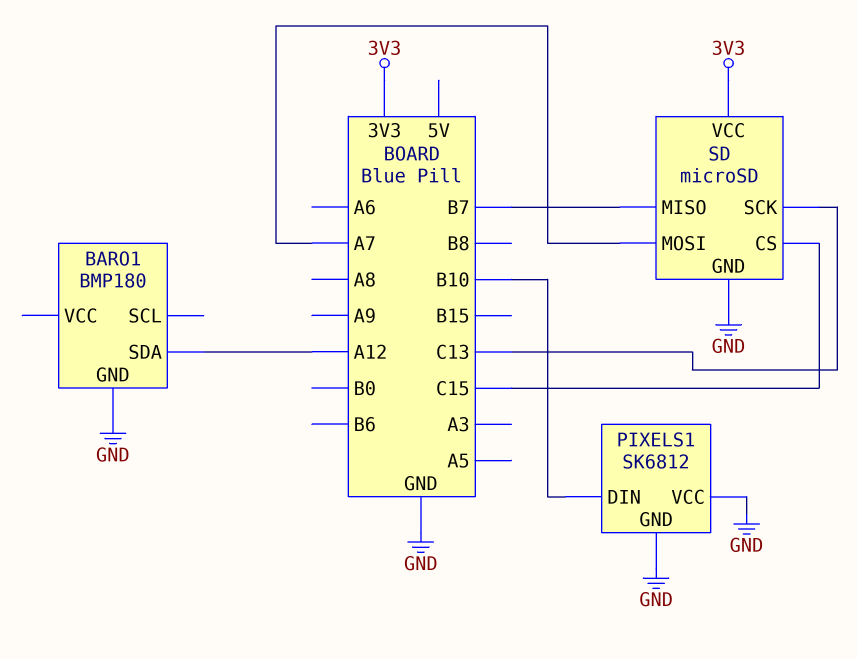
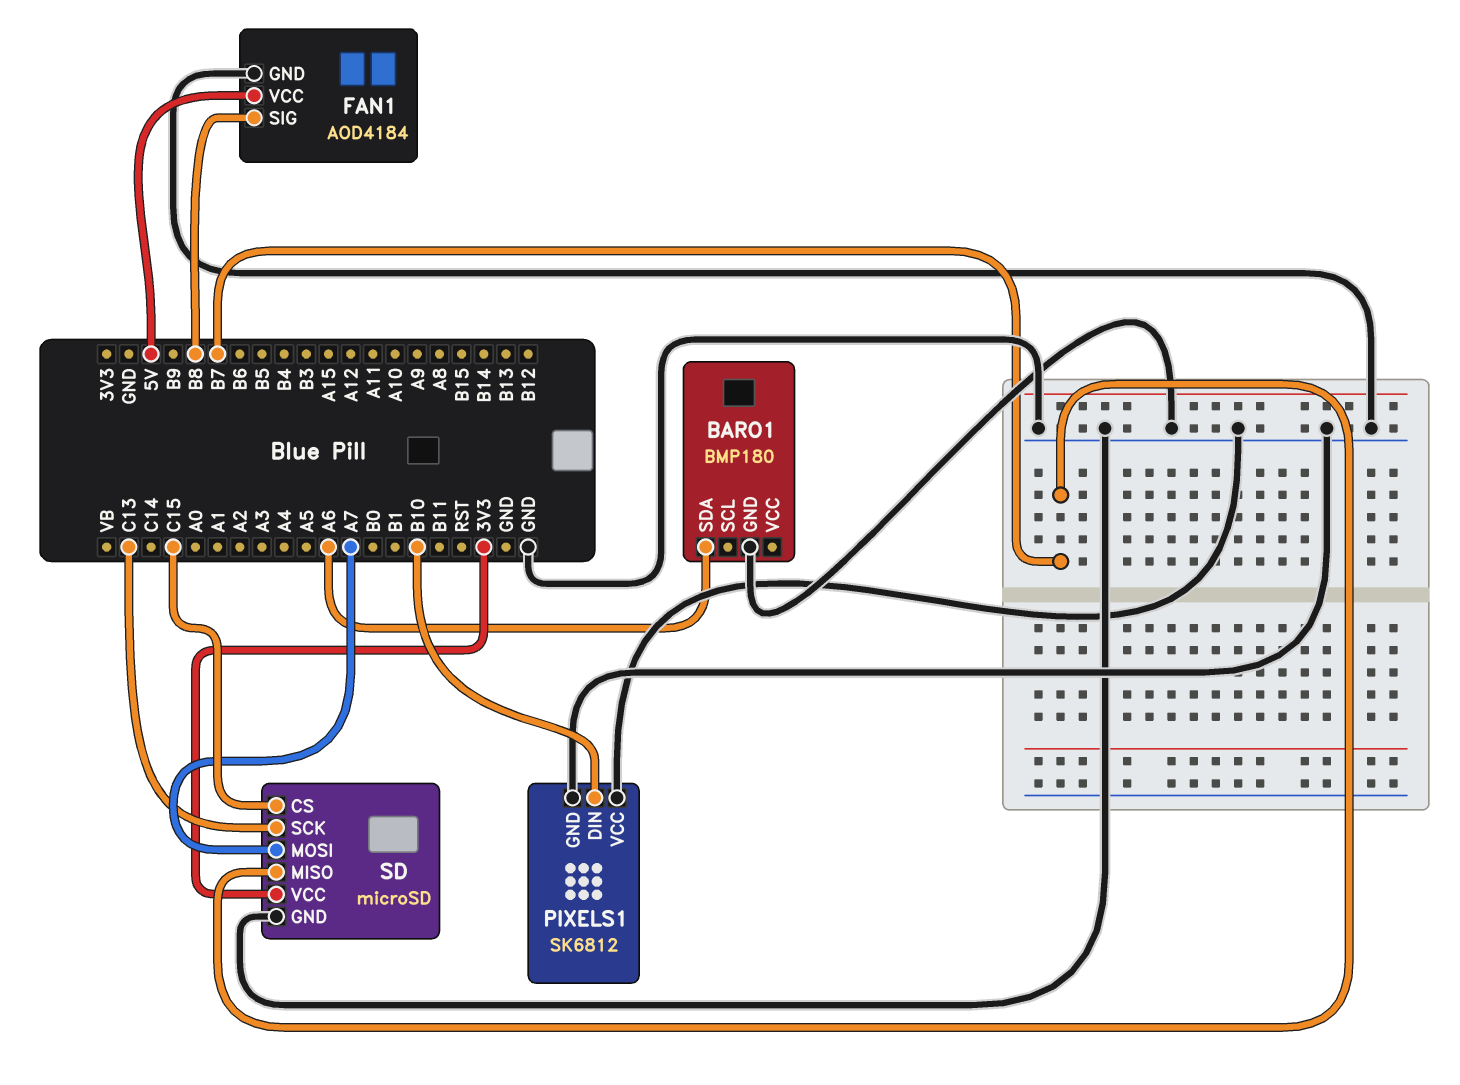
BARO1 pin SDA: A12 -> A6
FAN1: none -> AOD4184
FAN1 pin GND: none -> GND
FAN1 pin SIG: none -> B8
FAN1 pin VCC: none -> 5V

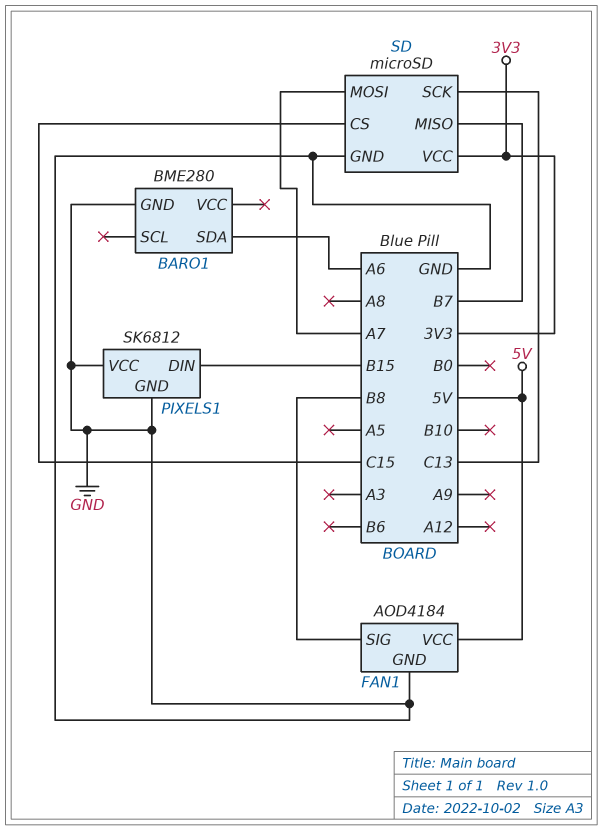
BARO1: BMP180 -> BME280
PIXELS1 pin DIN: B10 -> B15

